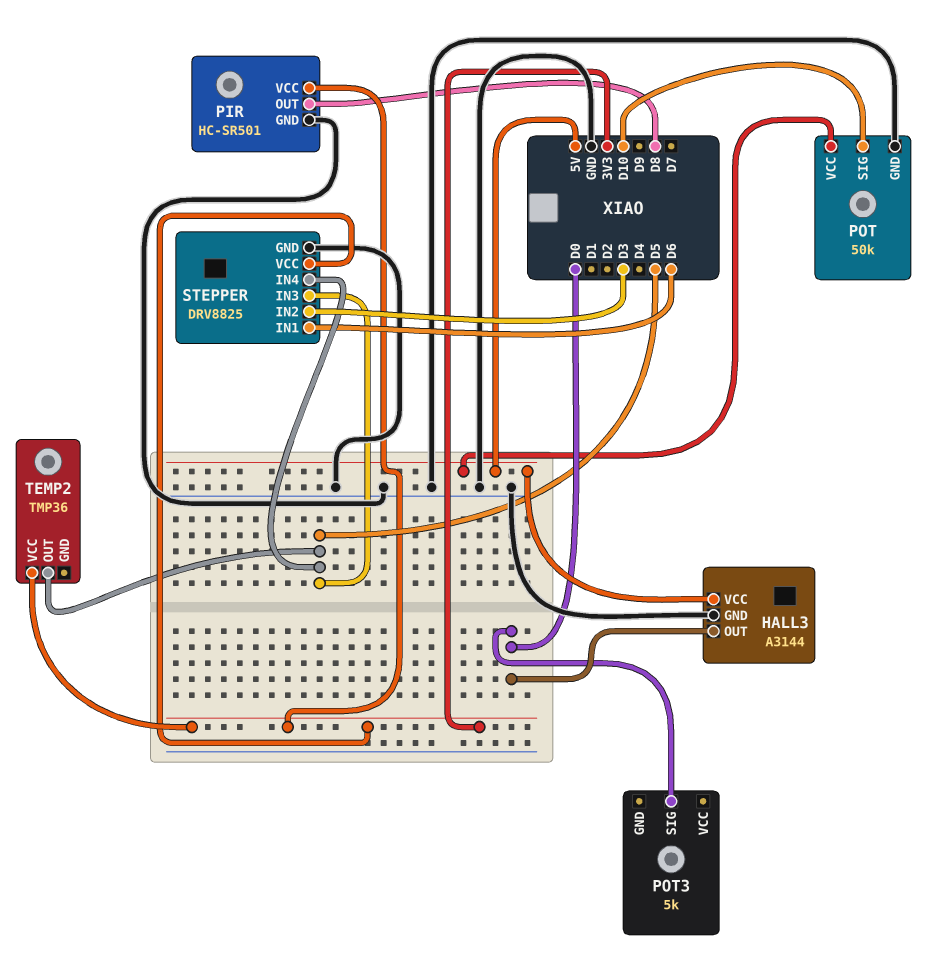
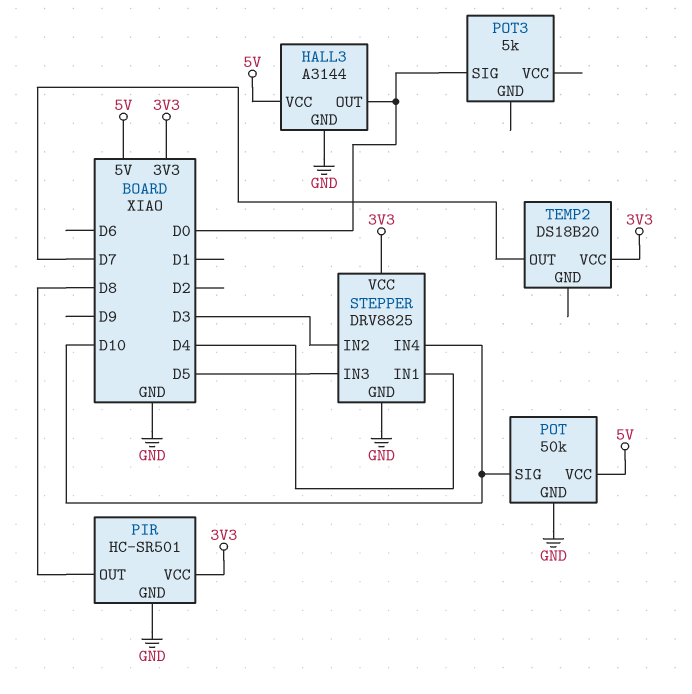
STEPPER pin IN1: D6 -> D4
STEPPER pin IN4: D5 -> D10
TEMP2: TMP36 -> DS18B20
TEMP2 pin OUT: D5 -> D7

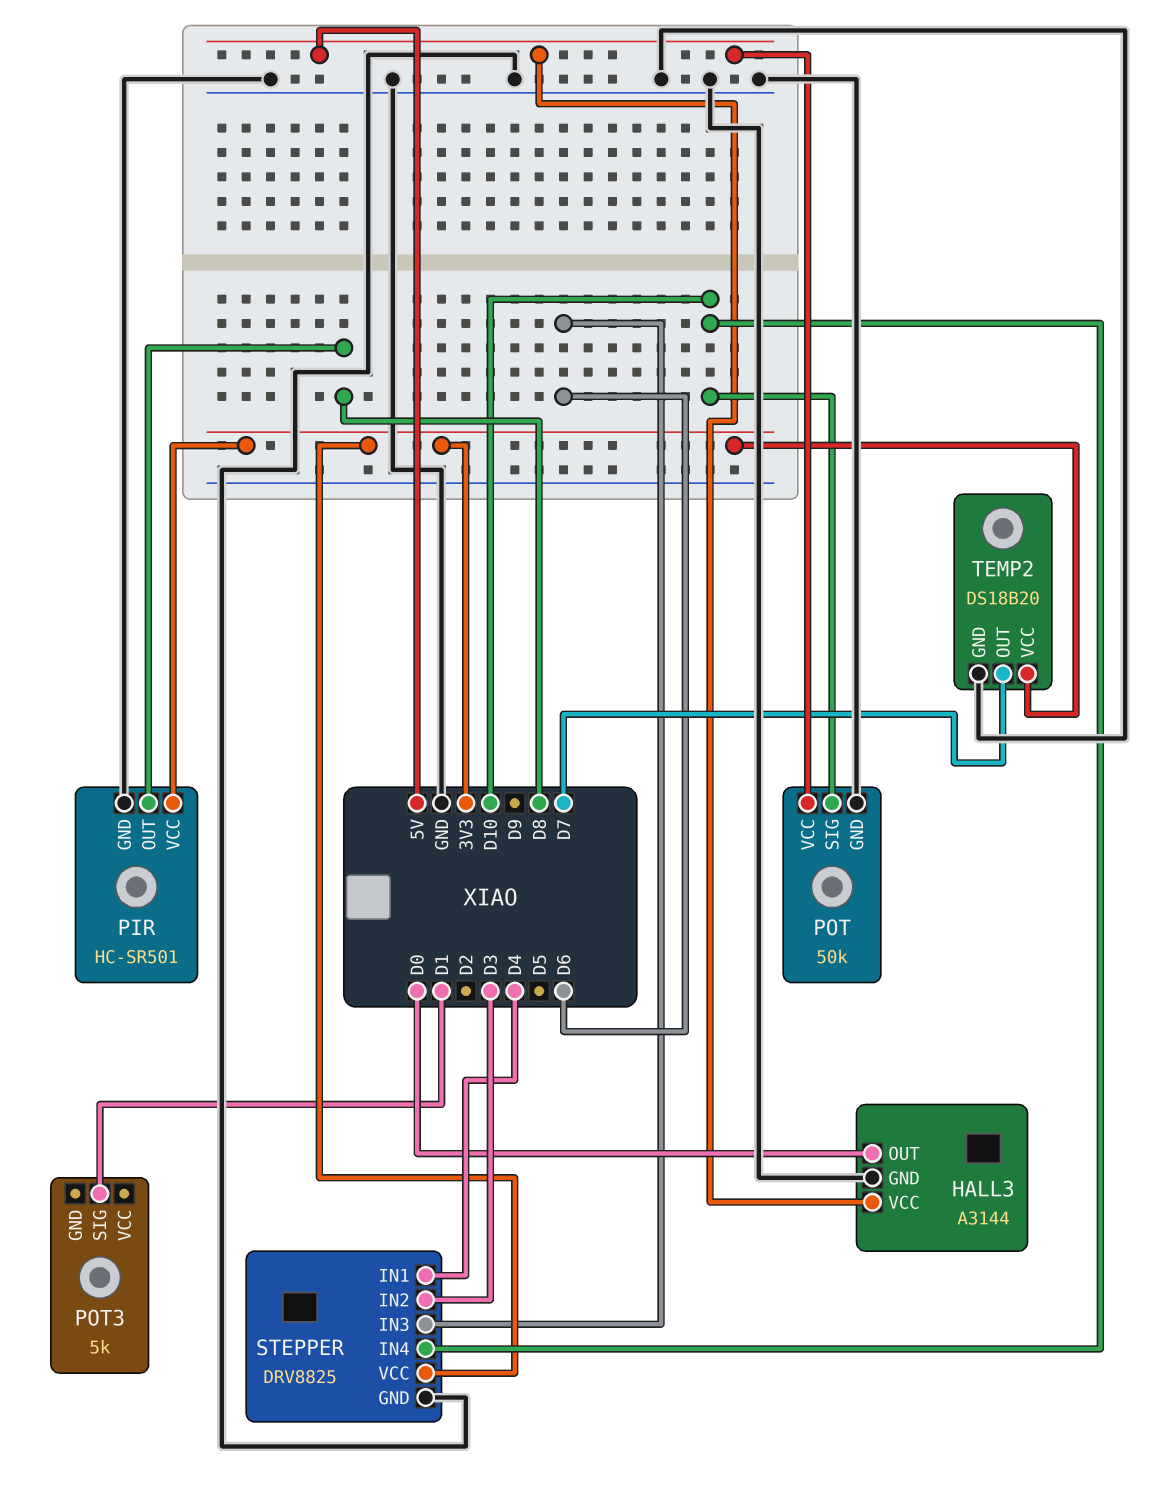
POT3 pin SIG: D0 -> D1
STEPPER pin IN3: D5 -> D6
TEMP2 pin GND: none -> GND

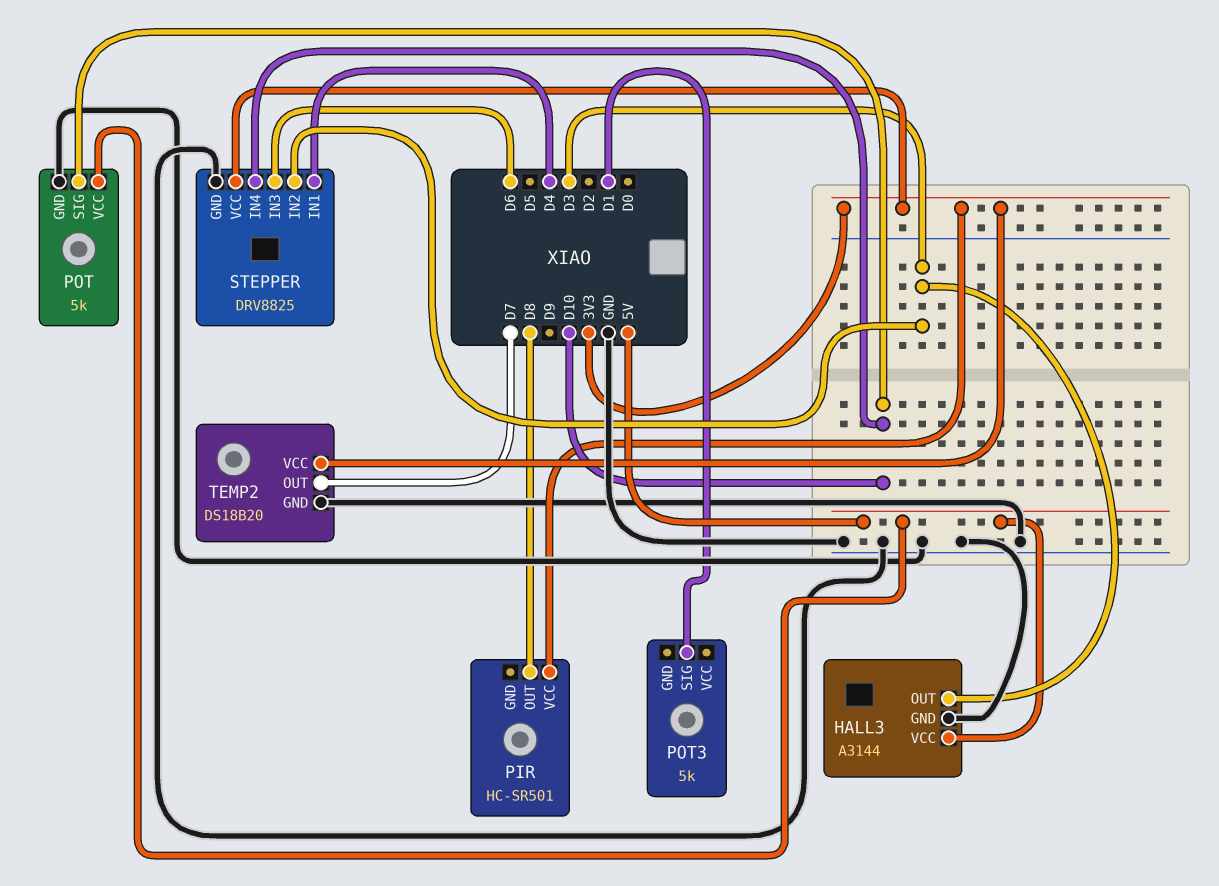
HALL3 pin OUT: D0 -> D3
PIR pin GND: GND -> none
POT: 50k -> 5k

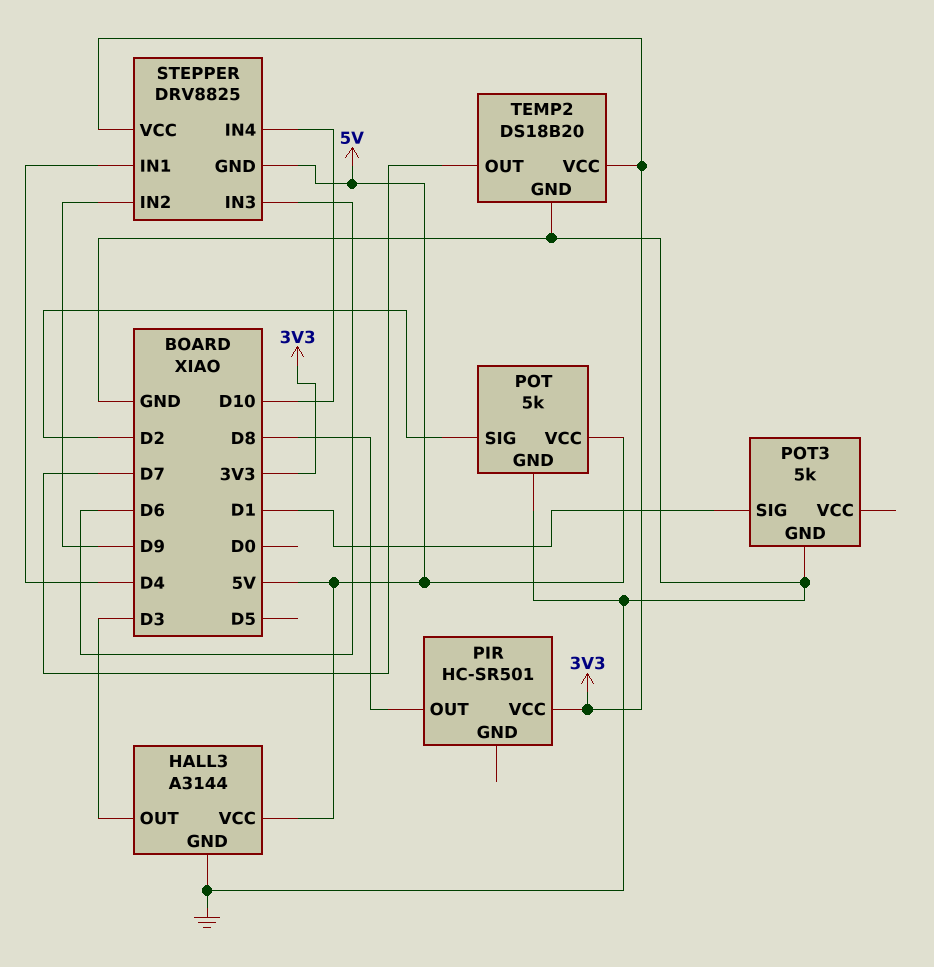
POT pin SIG: D10 -> D2
POT3 pin GND: none -> GND
STEPPER pin GND: GND -> 5V
STEPPER pin IN2: D3 -> D9

